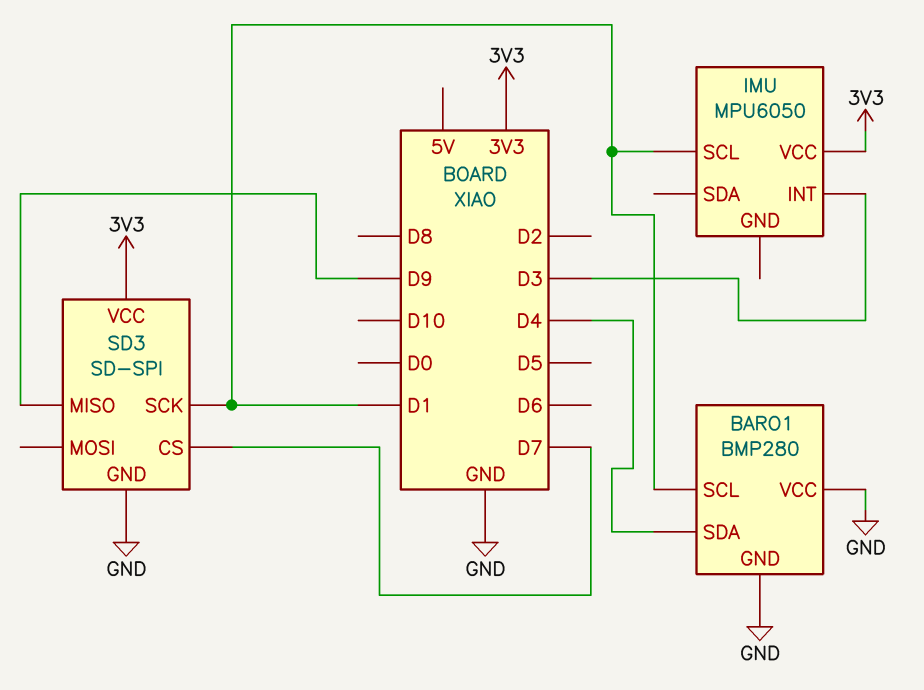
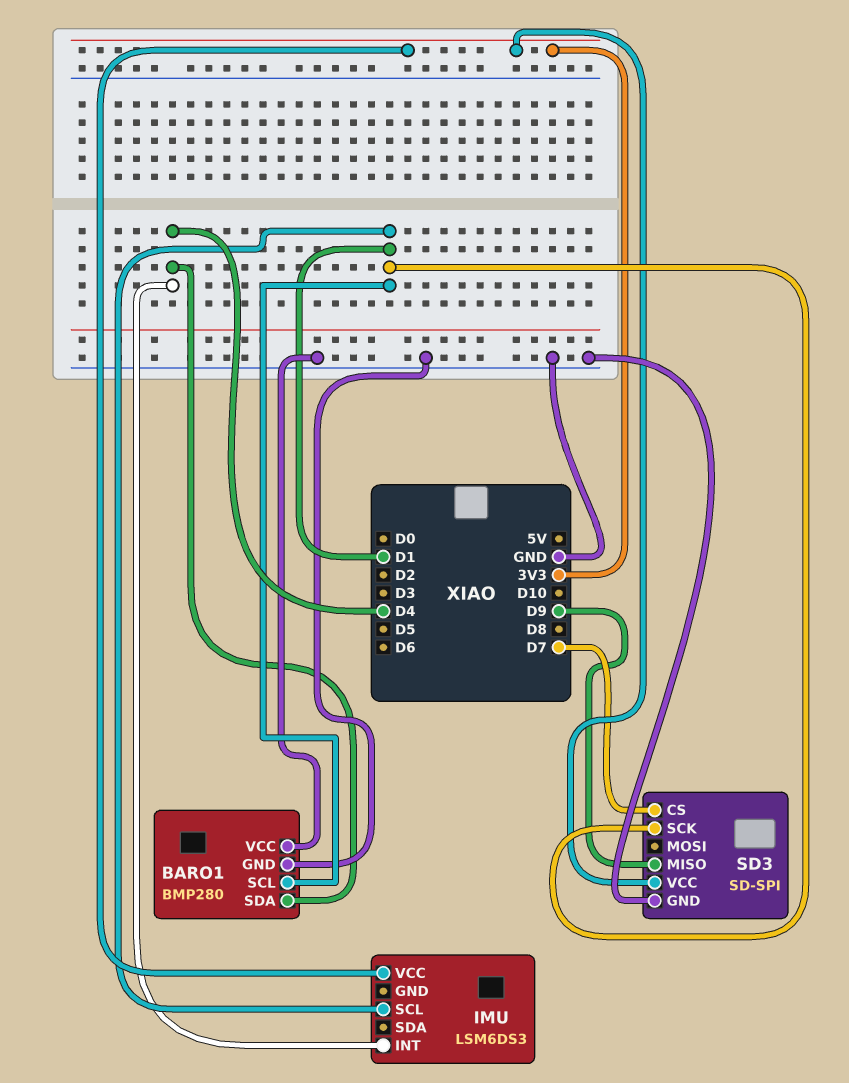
IMU: MPU6050 -> LSM6DS3
IMU pin INT: D3 -> D4

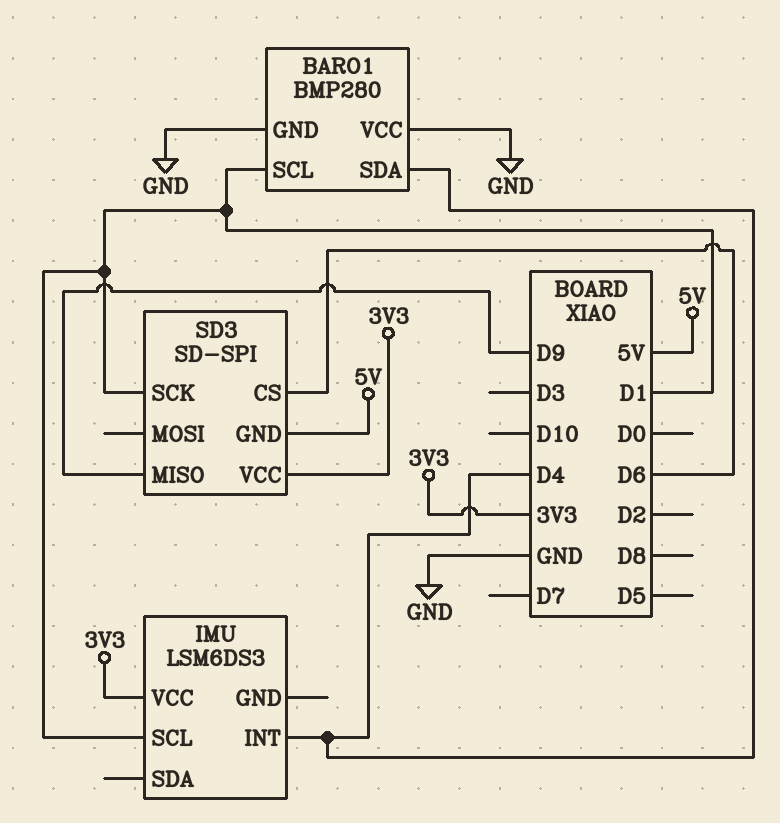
SD3 pin CS: D7 -> D6
SD3 pin GND: GND -> 5V

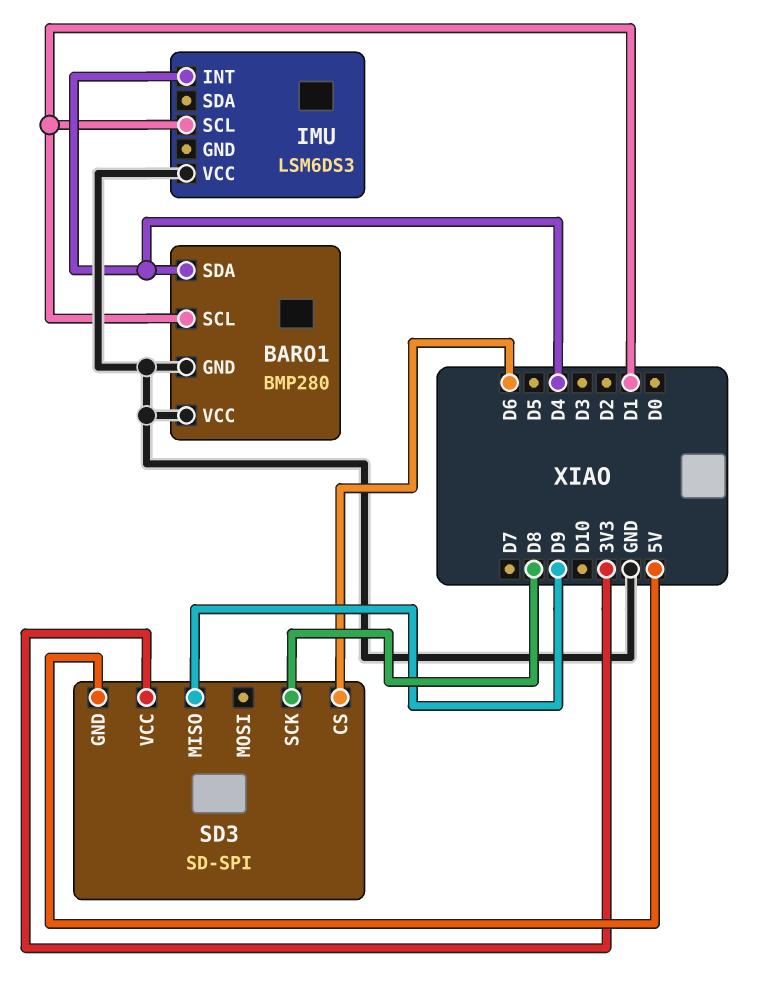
IMU pin VCC: 3V3 -> GND
SD3 pin SCK: D1 -> D8

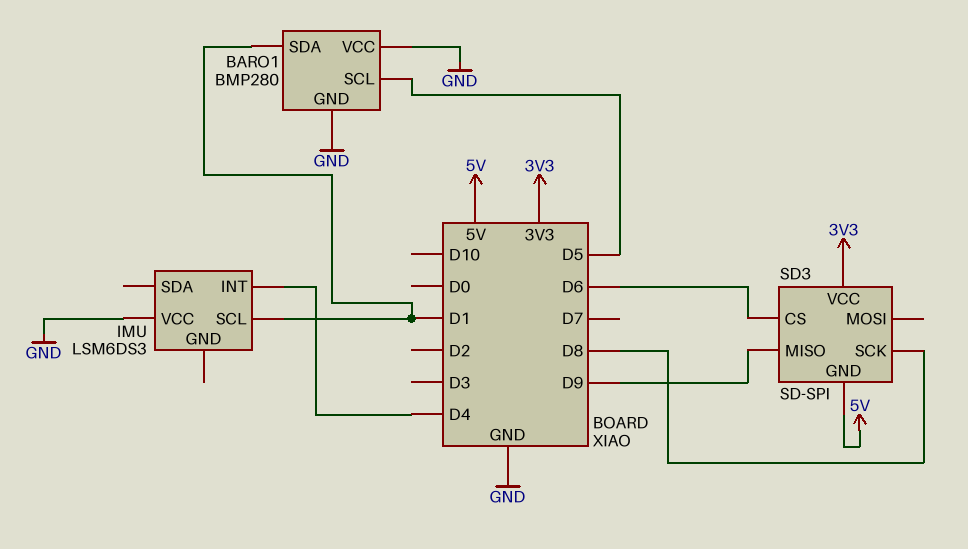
BARO1 pin SCL: D1 -> D5
BARO1 pin SDA: D4 -> D1

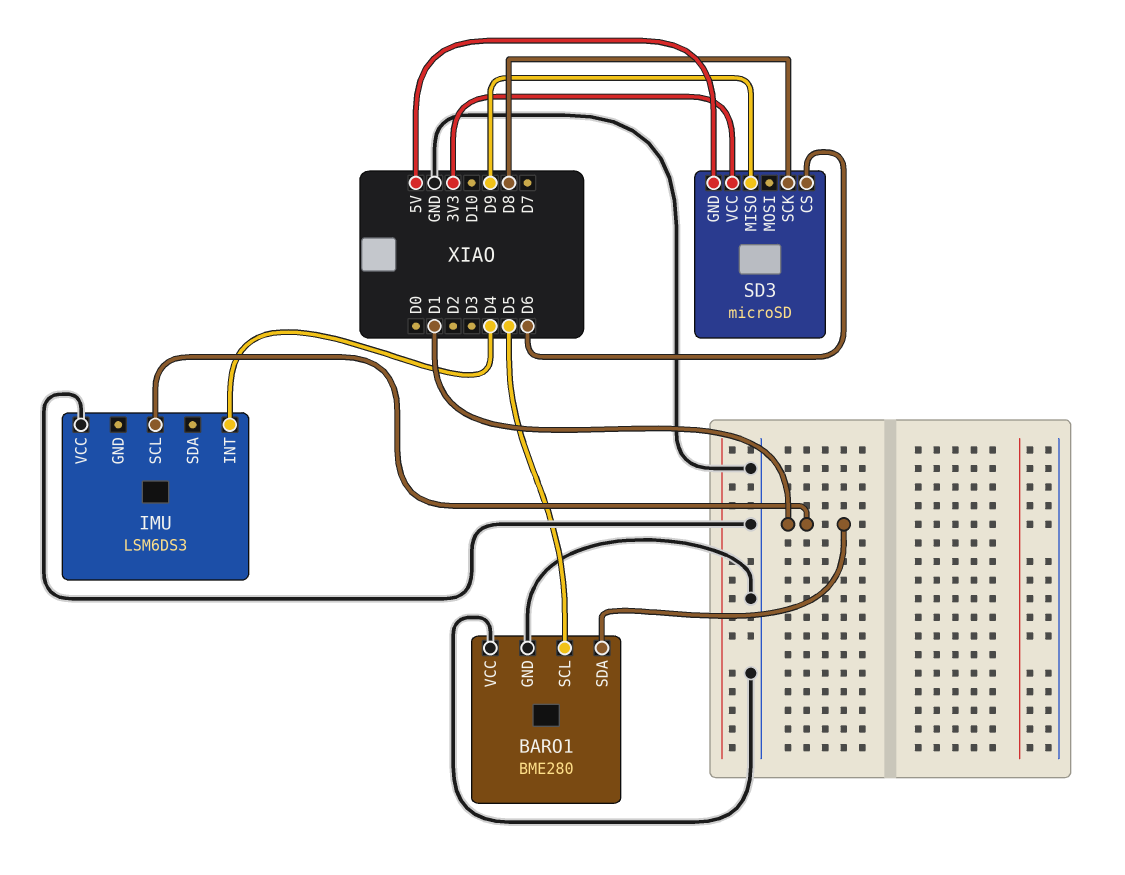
BARO1: BMP280 -> BME280
SD3: SD-SPI -> microSD

